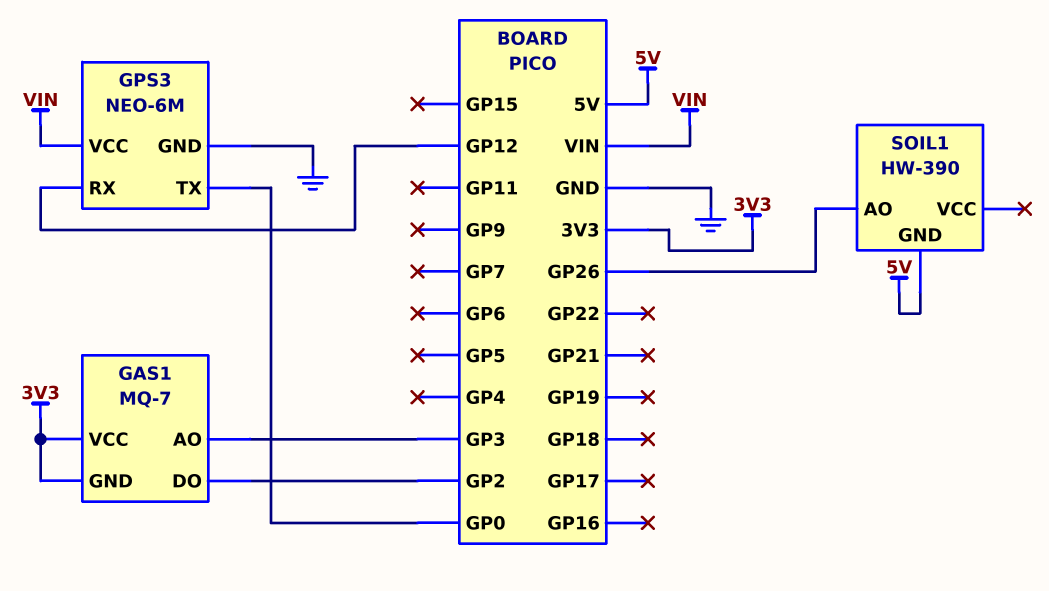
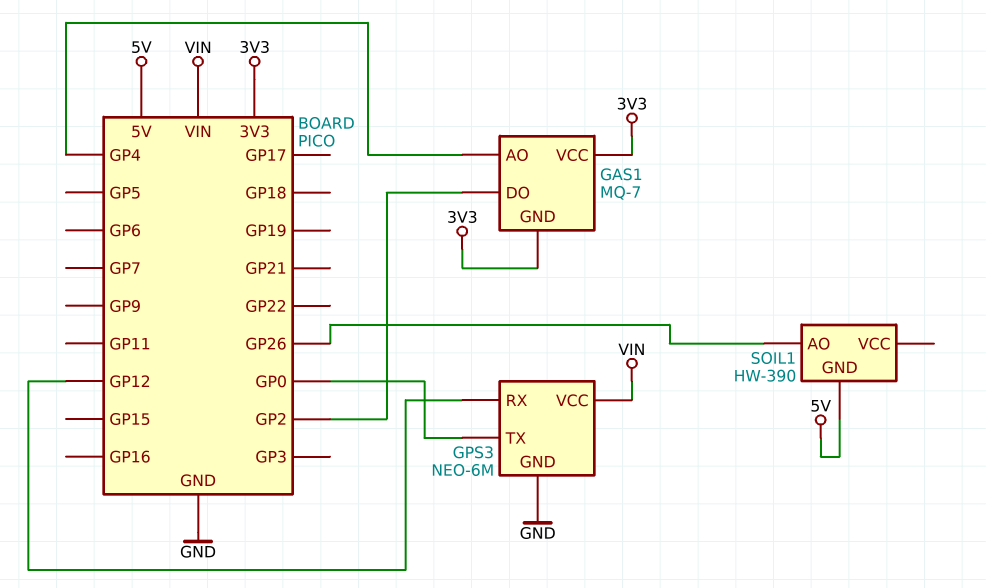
GAS1 pin AO: GP3 -> GP4

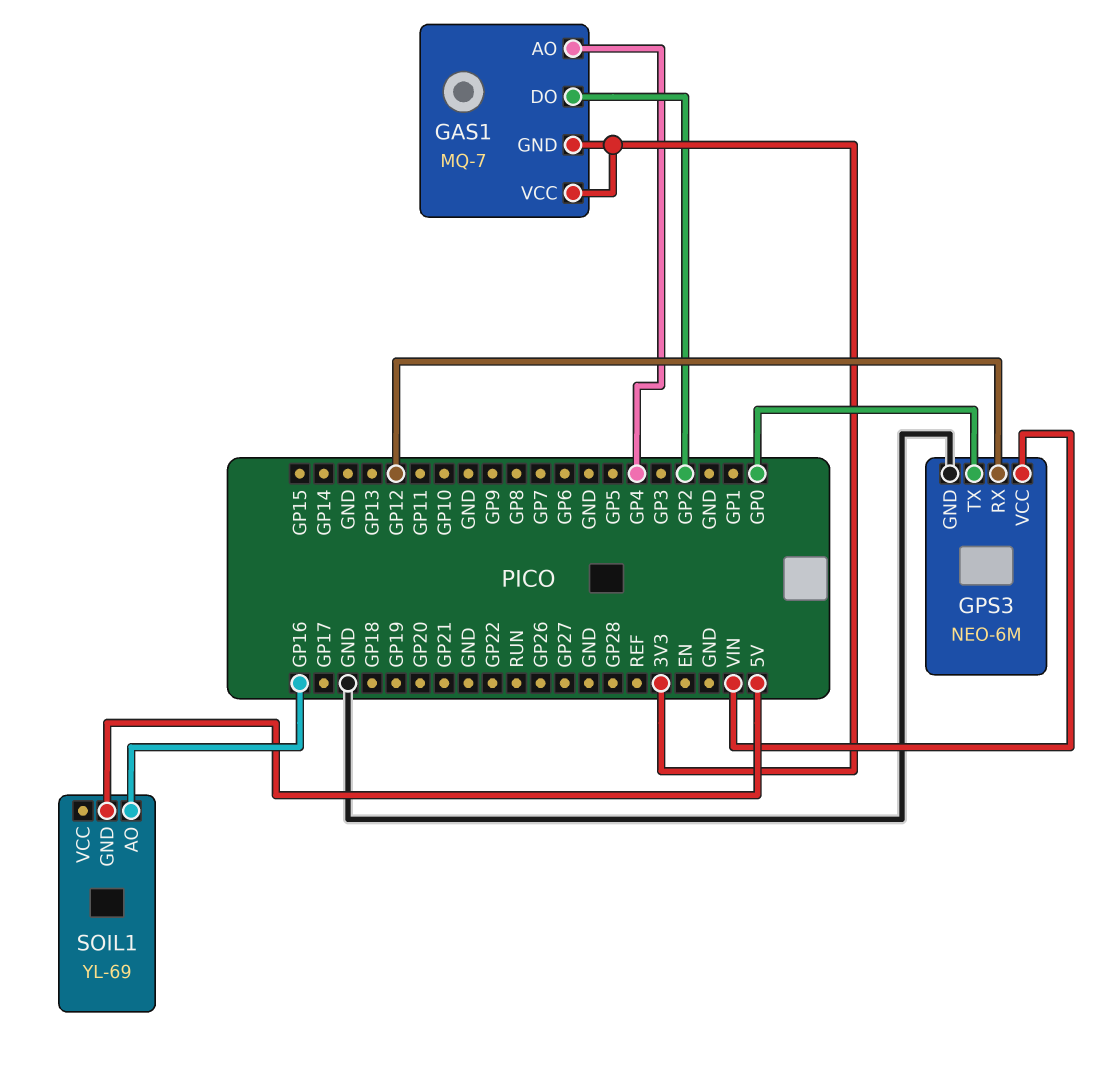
SOIL1: HW-390 -> YL-69
SOIL1 pin AO: GP26 -> GP16

